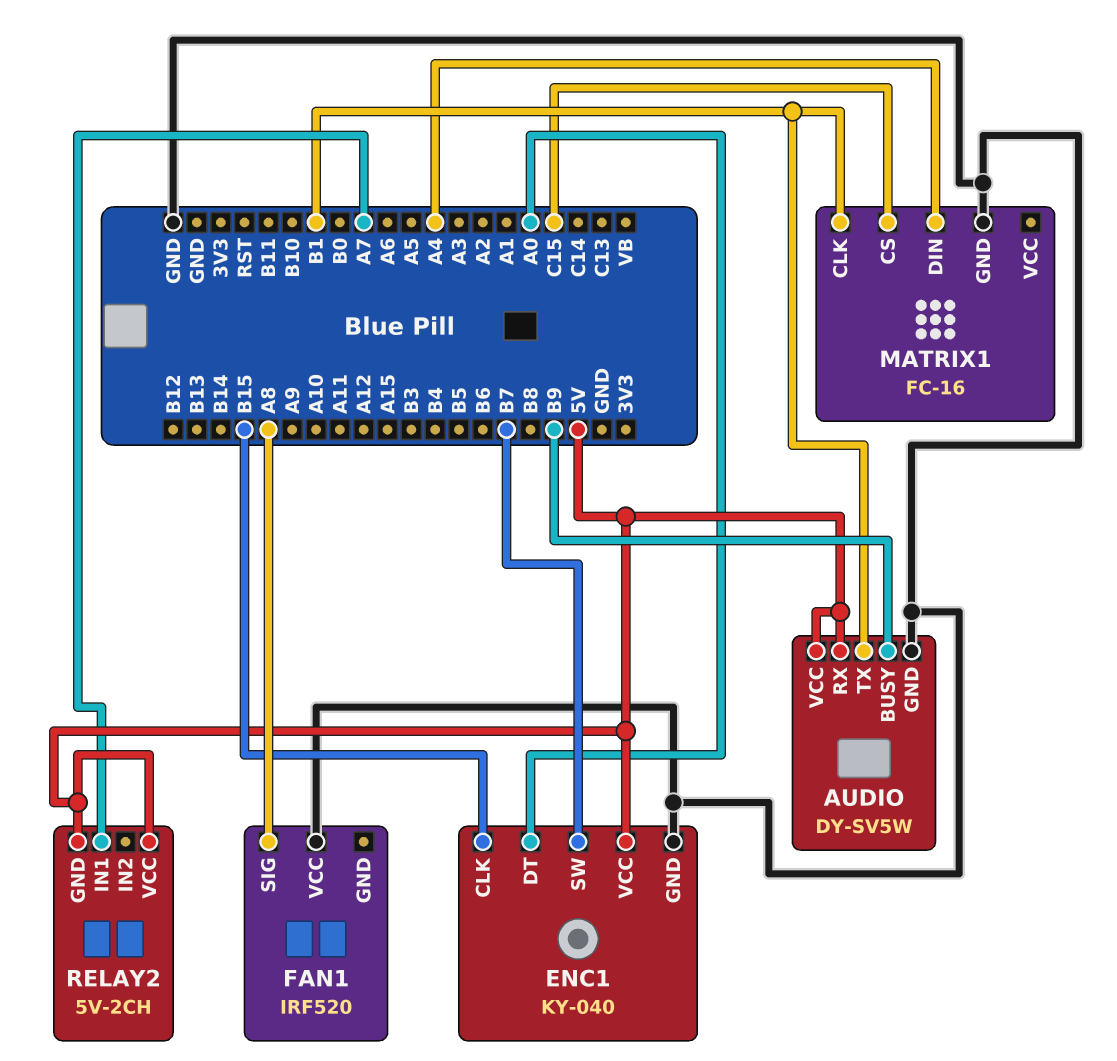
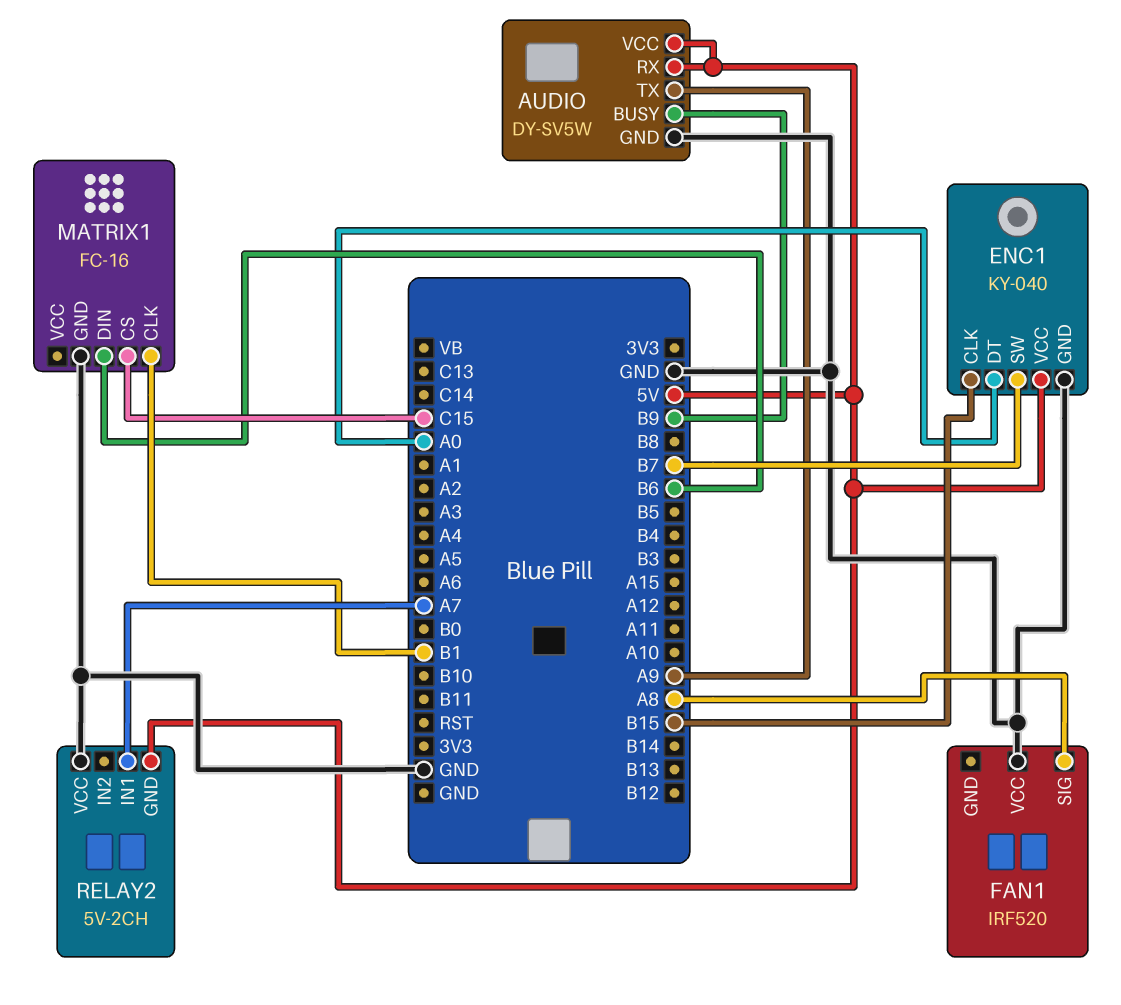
AUDIO pin TX: B1 -> A9
MATRIX1 pin DIN: A4 -> B6
RELAY2 pin VCC: 5V -> GND

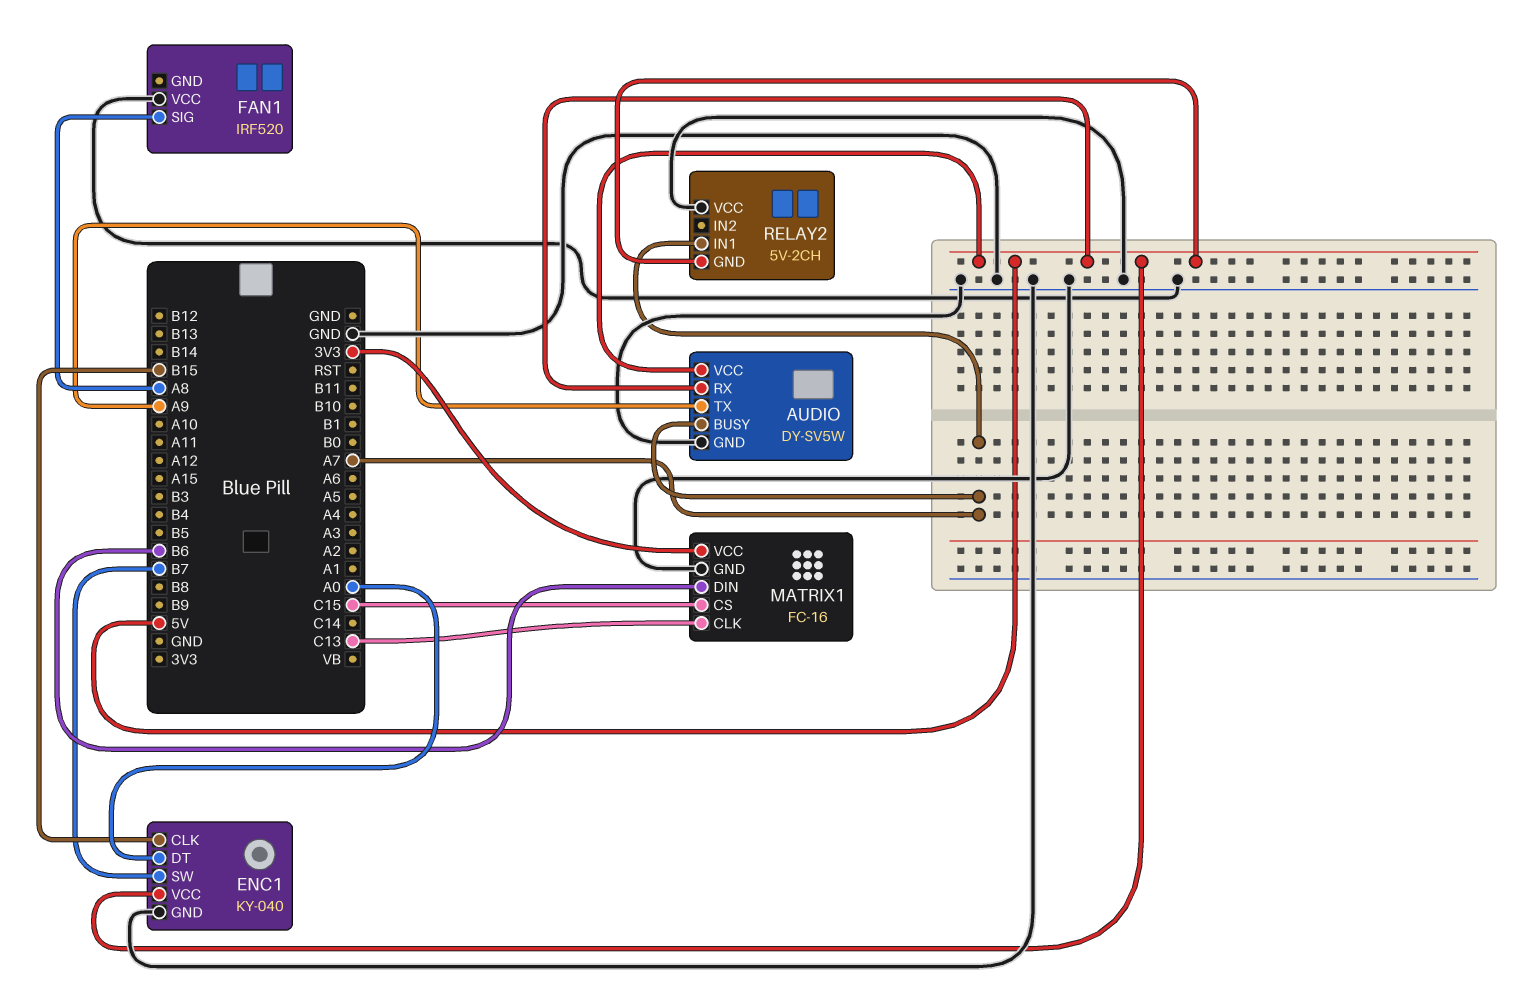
AUDIO pin BUSY: B9 -> A7
MATRIX1 pin CLK: B1 -> C13
MATRIX1 pin VCC: none -> 3V3

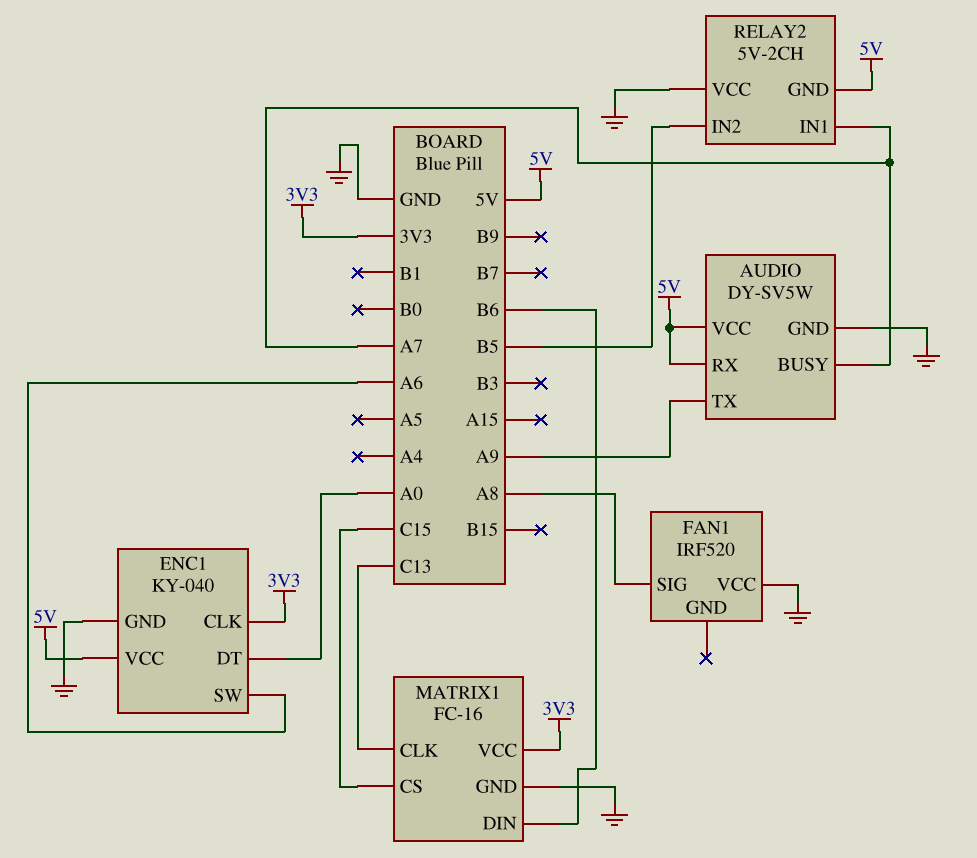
ENC1 pin CLK: B15 -> 3V3
ENC1 pin SW: B7 -> A6
RELAY2 pin IN2: none -> B5

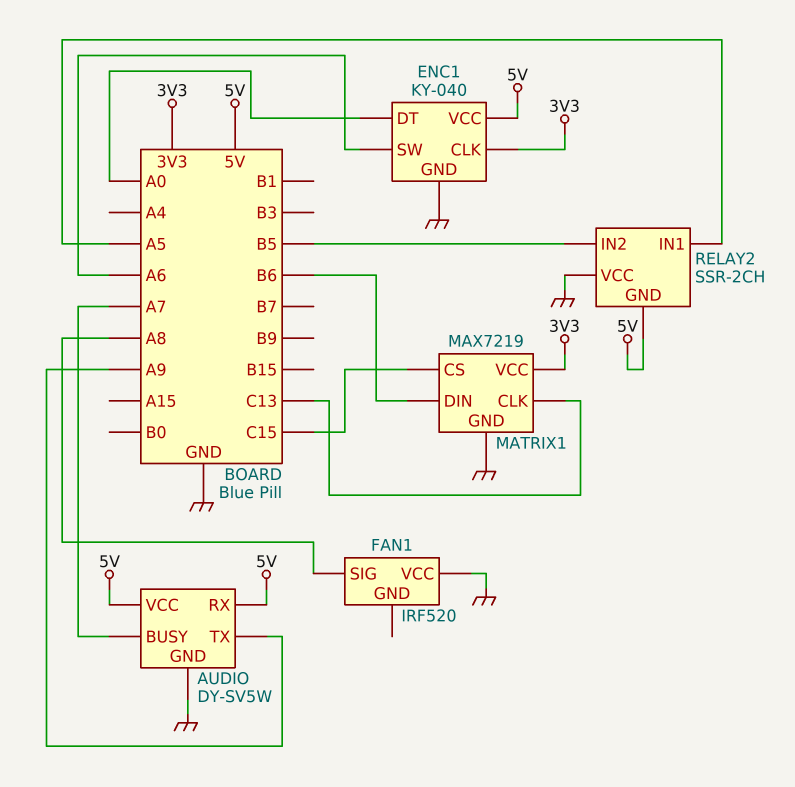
MATRIX1: FC-16 -> MAX7219
RELAY2: 5V-2CH -> SSR-2CH
RELAY2 pin IN1: A7 -> A5

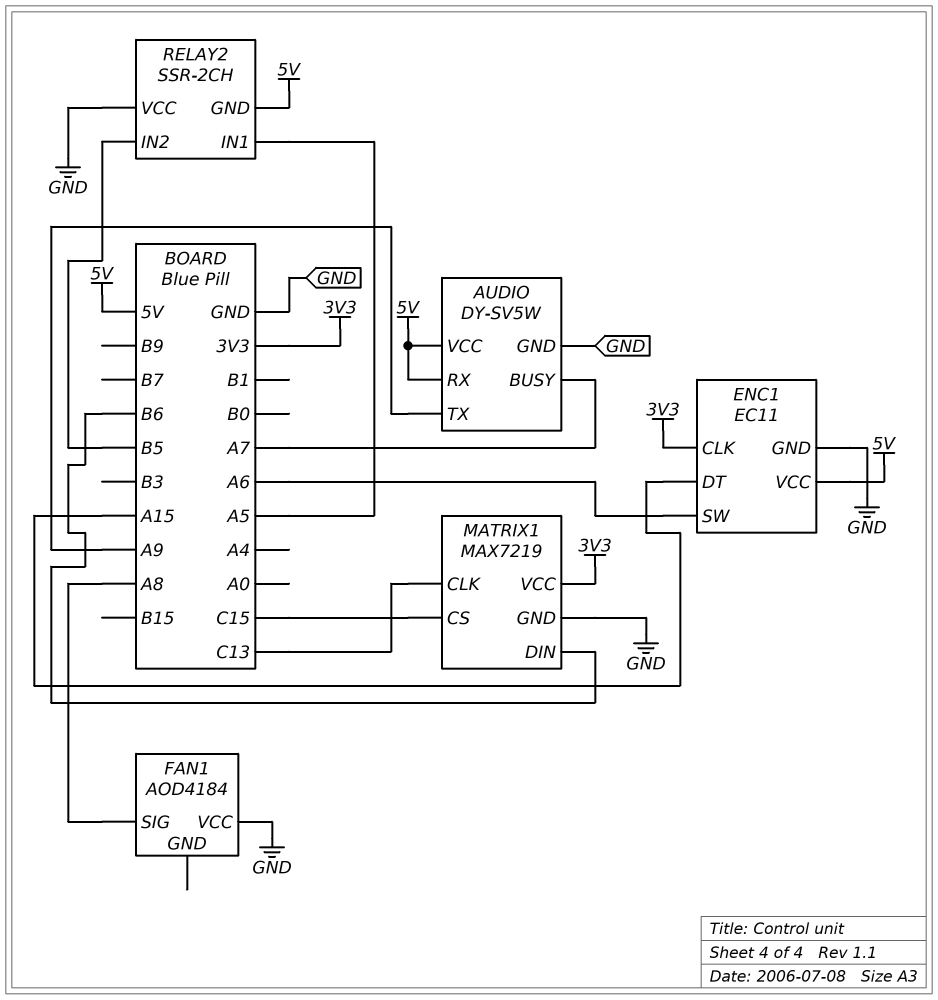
ENC1: KY-040 -> EC11
ENC1 pin DT: A0 -> A15
FAN1: IRF520 -> AOD4184

